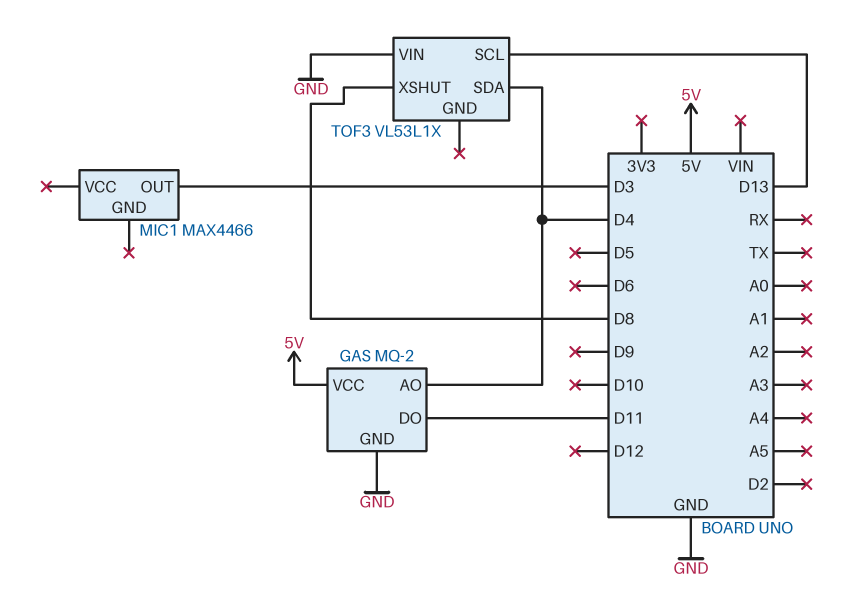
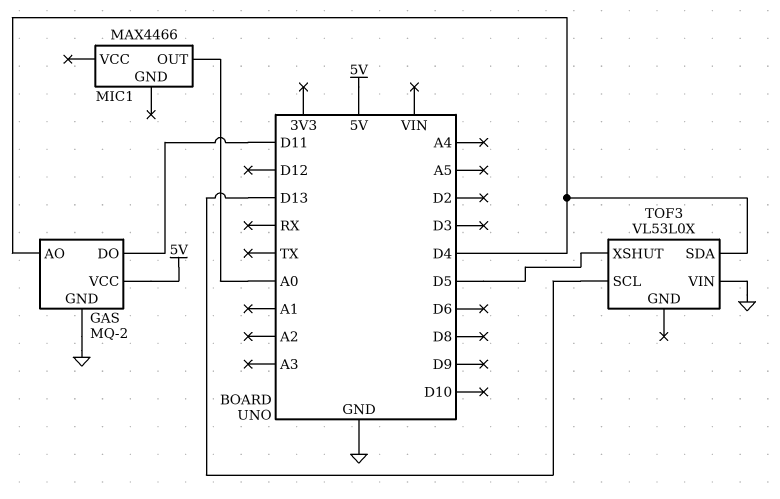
MIC1 pin OUT: D3 -> A0
TOF3: VL53L1X -> VL53L0X
TOF3 pin XSHUT: D8 -> D5

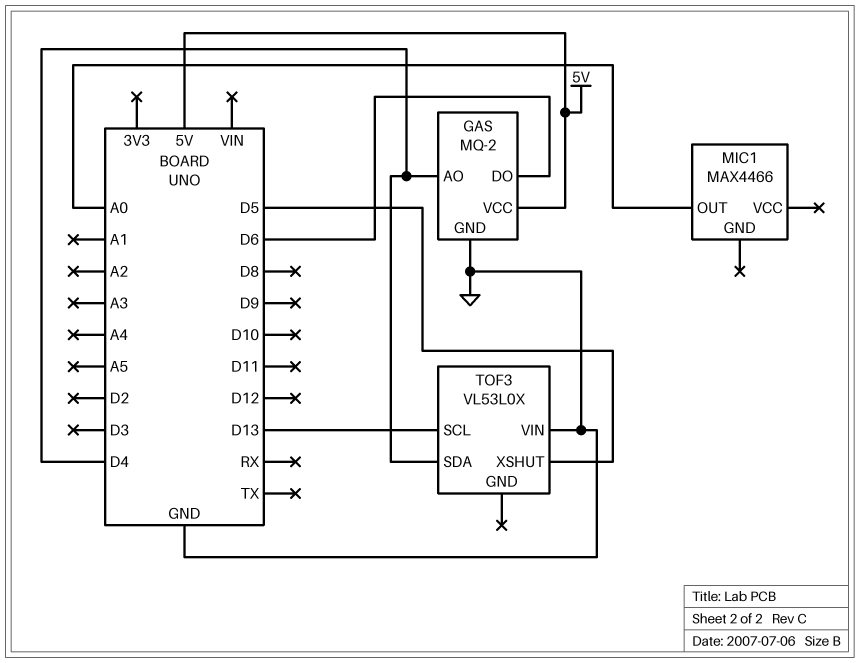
GAS pin DO: D11 -> D6

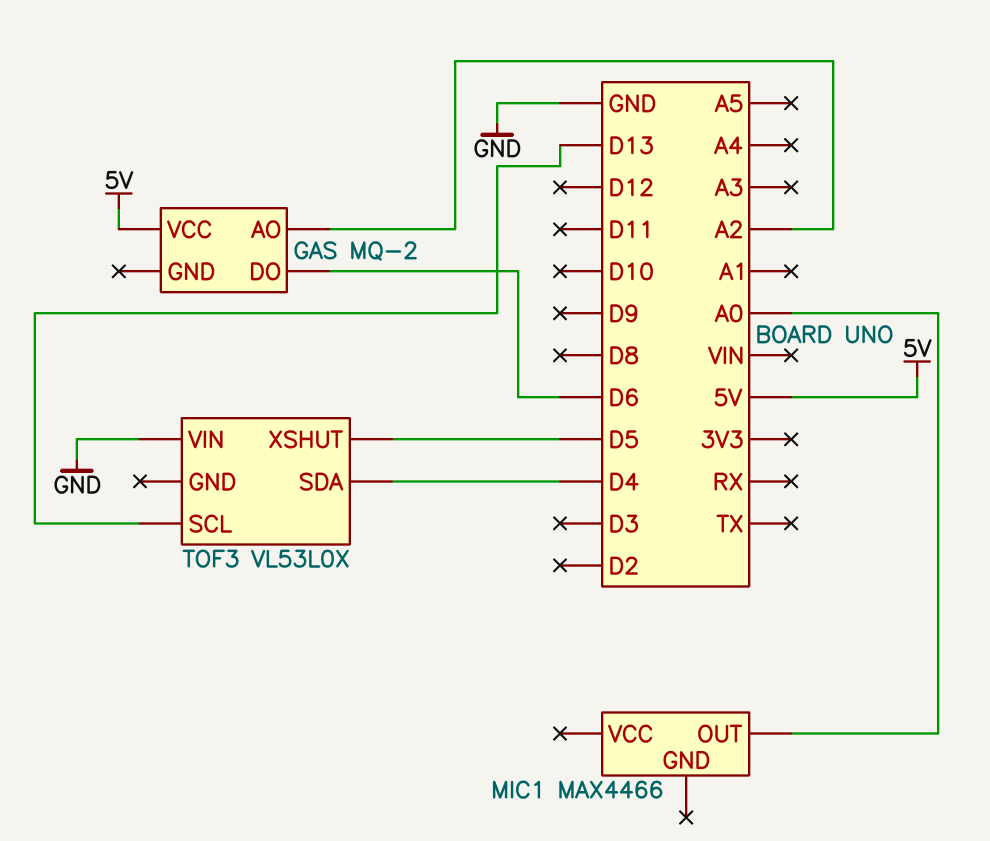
GAS pin AO: D4 -> A2
GAS pin GND: GND -> none

